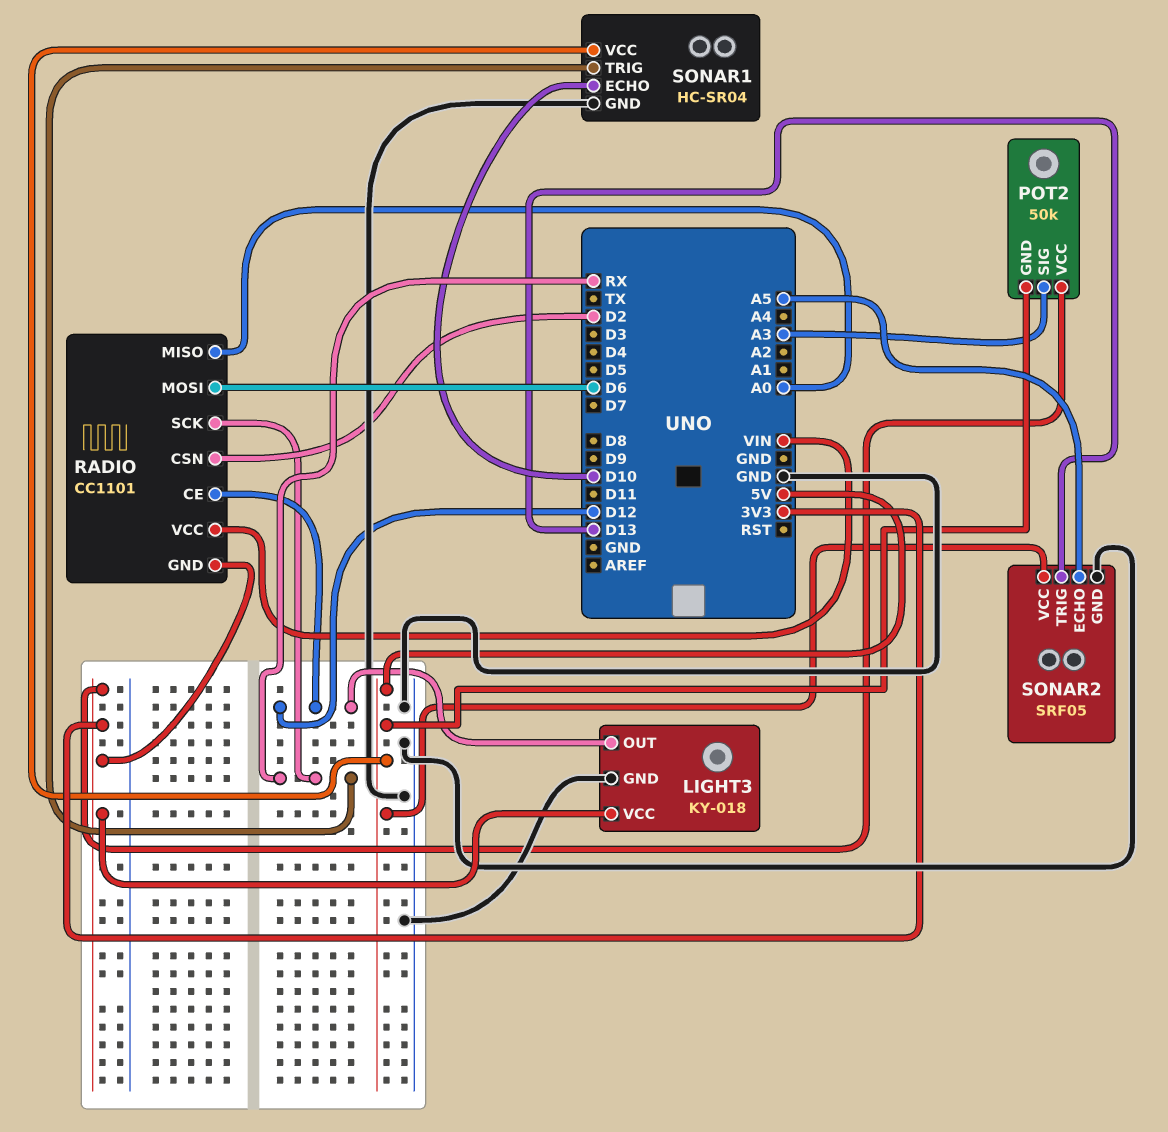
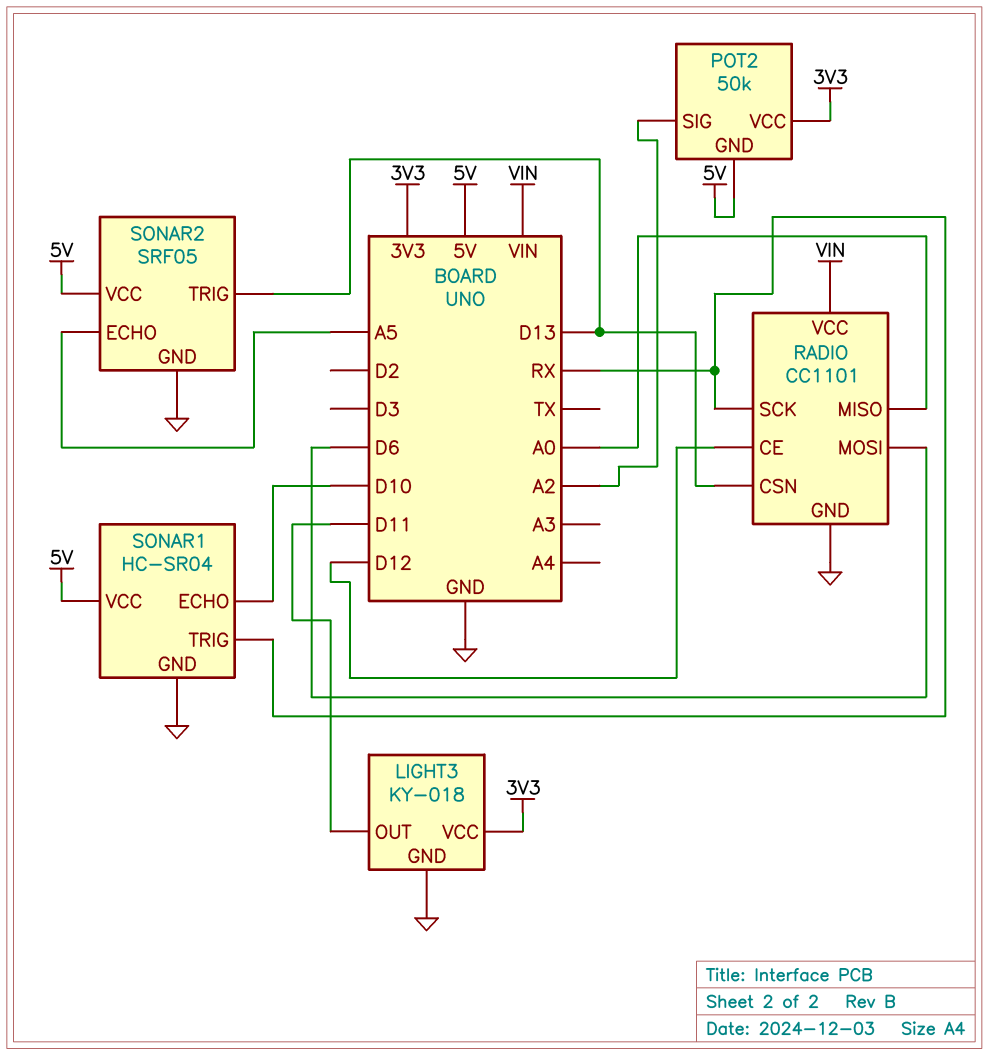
LIGHT3 pin OUT: D12 -> D11
POT2 pin SIG: A3 -> A2
RADIO pin CSN: D2 -> D13
RADIO pin GND: 3V3 -> GND

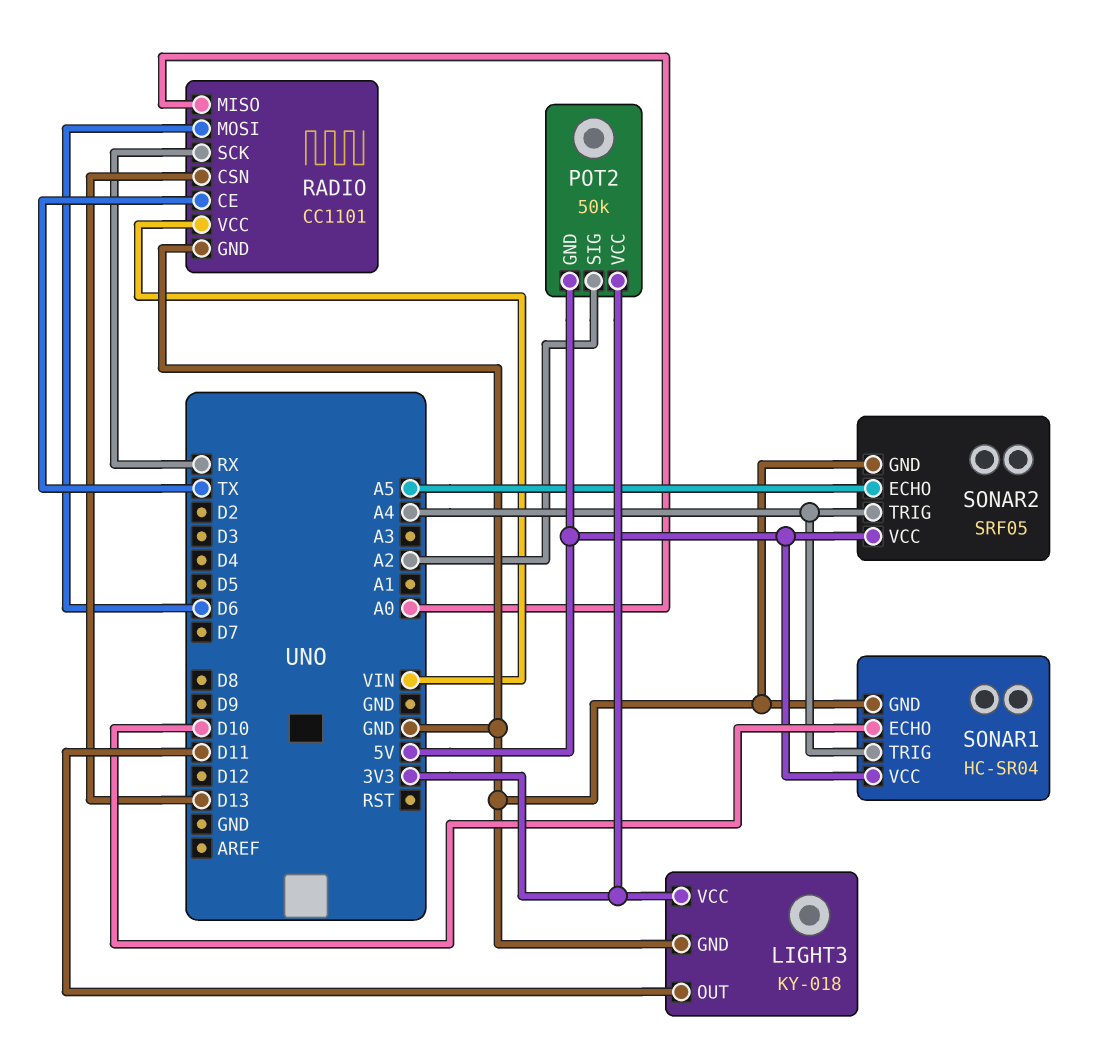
RADIO pin CE: D12 -> TX
SONAR1 pin TRIG: RX -> A4
SONAR2 pin TRIG: D13 -> A4

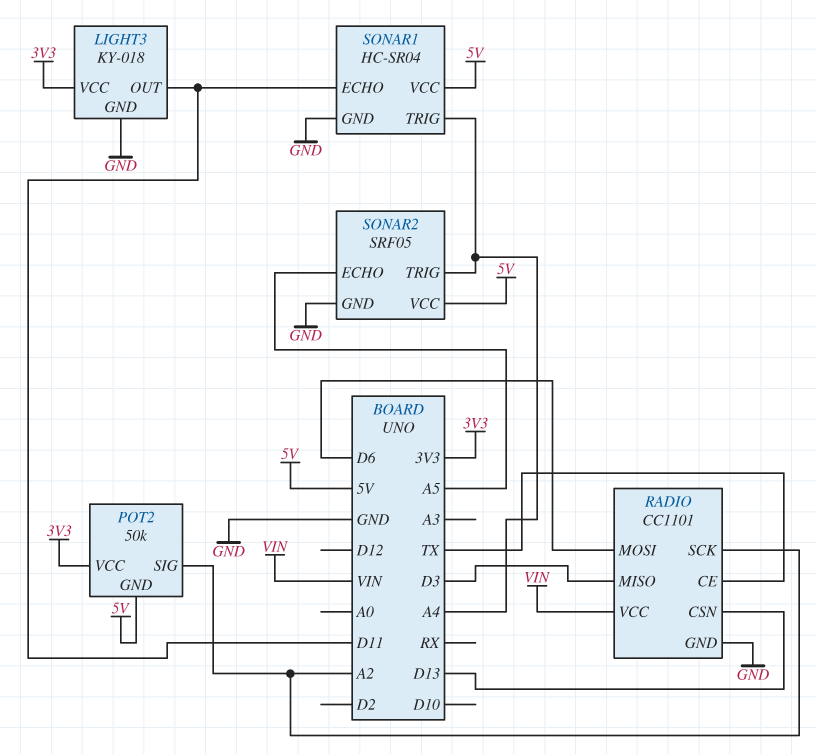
RADIO pin MISO: A0 -> D3
RADIO pin SCK: RX -> A2
SONAR1 pin ECHO: D10 -> D11

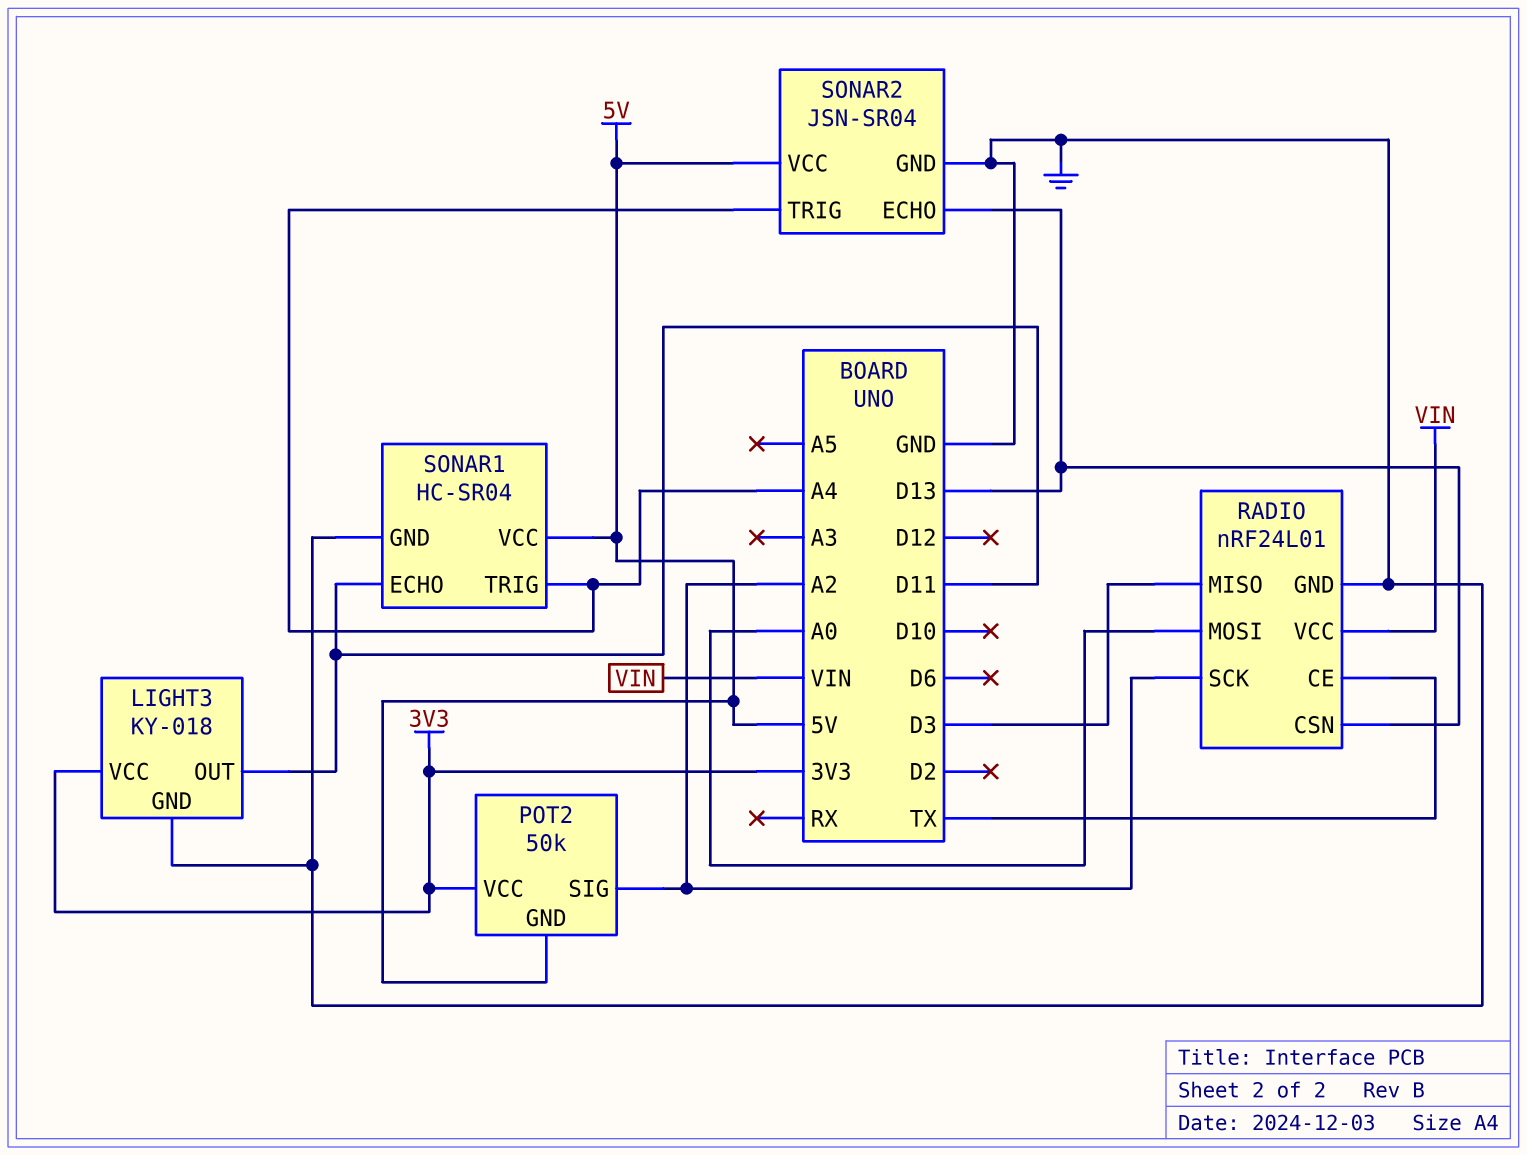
RADIO: CC1101 -> nRF24L01
RADIO pin MOSI: D6 -> A0
SONAR2: SRF05 -> JSN-SR04
SONAR2 pin ECHO: A5 -> D13

